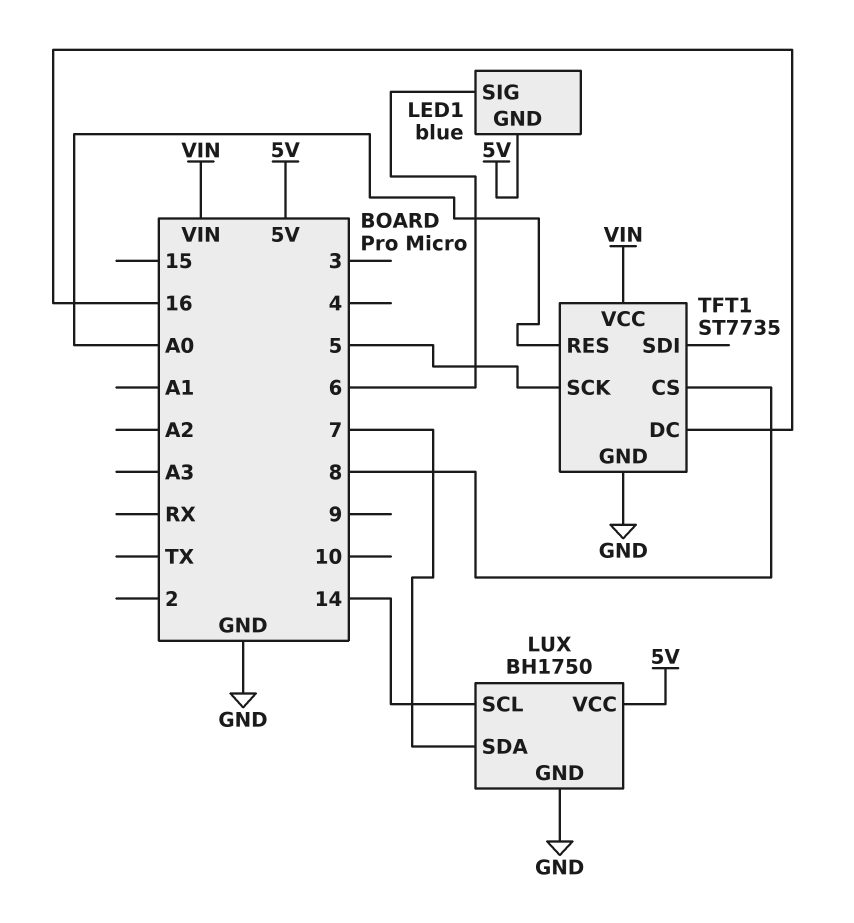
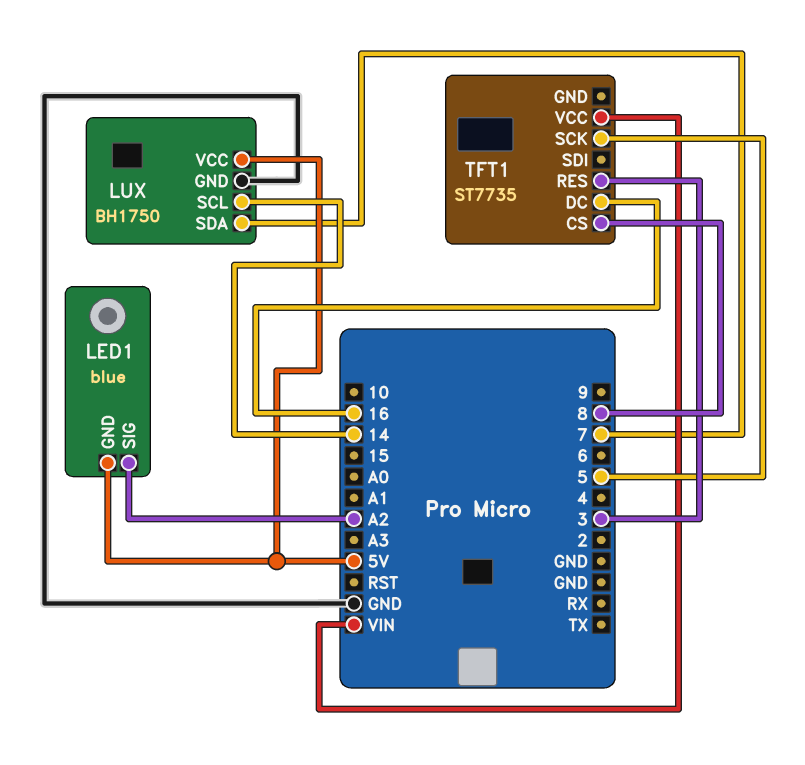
LED1 pin SIG: 6 -> A2
TFT1 pin GND: GND -> none
TFT1 pin RES: A0 -> 3

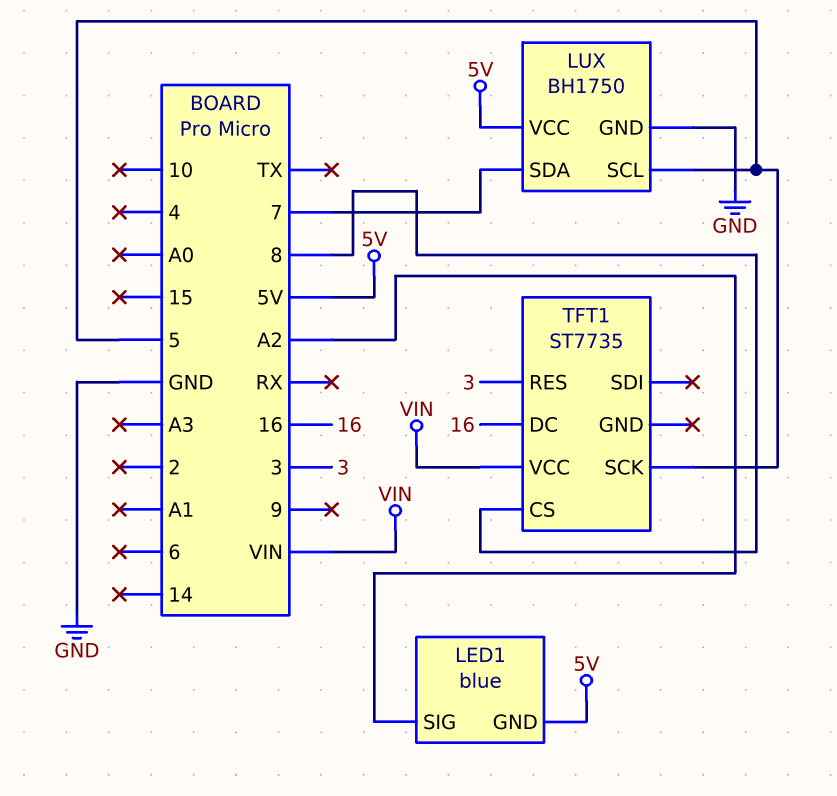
LUX pin SCL: 14 -> 5

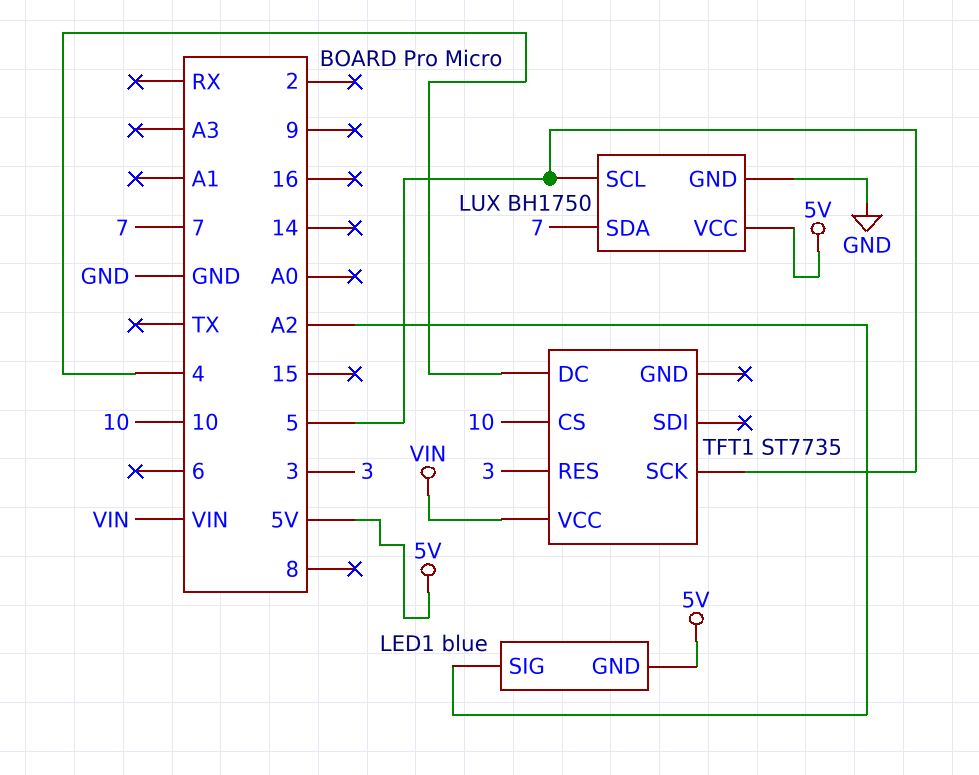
TFT1 pin CS: 8 -> 10
TFT1 pin DC: 16 -> 4

